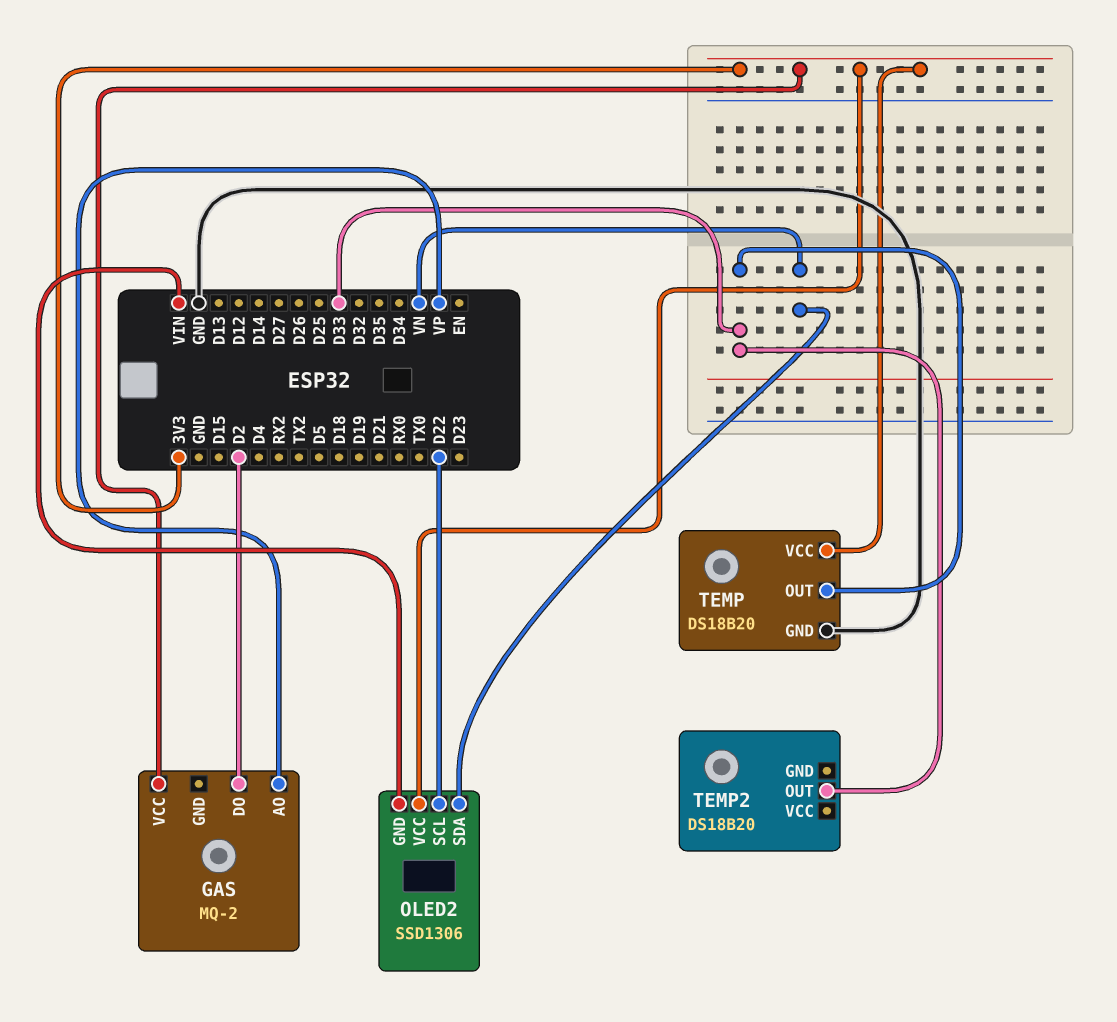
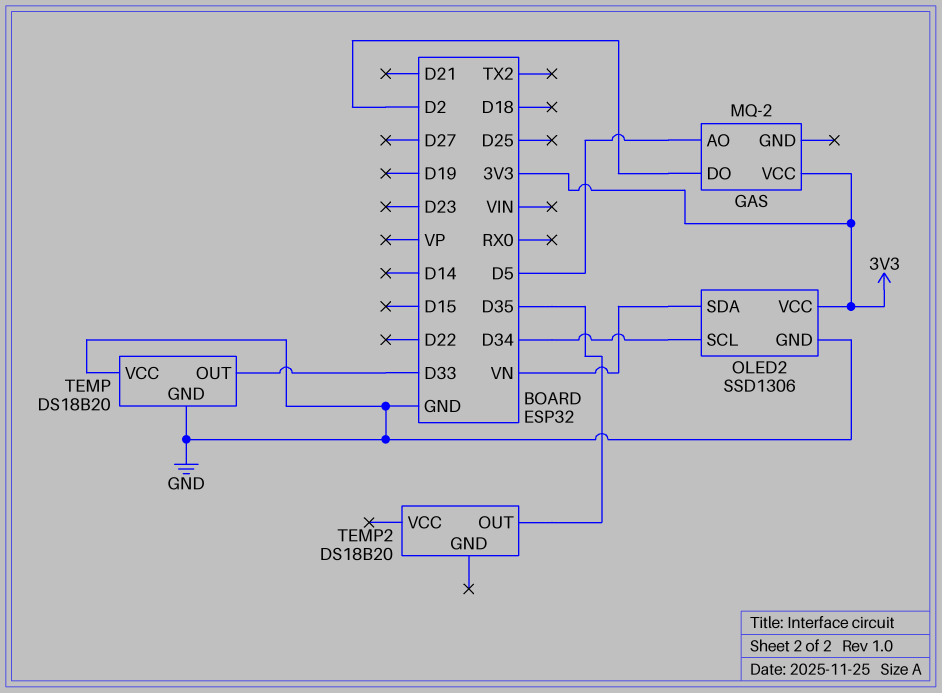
GAS pin AO: VP -> D5
OLED2 pin GND: VIN -> GND
OLED2 pin SCL: D22 -> D34
TEMP pin VCC: 3V3 -> GND
TEMP2 pin OUT: D33 -> D35

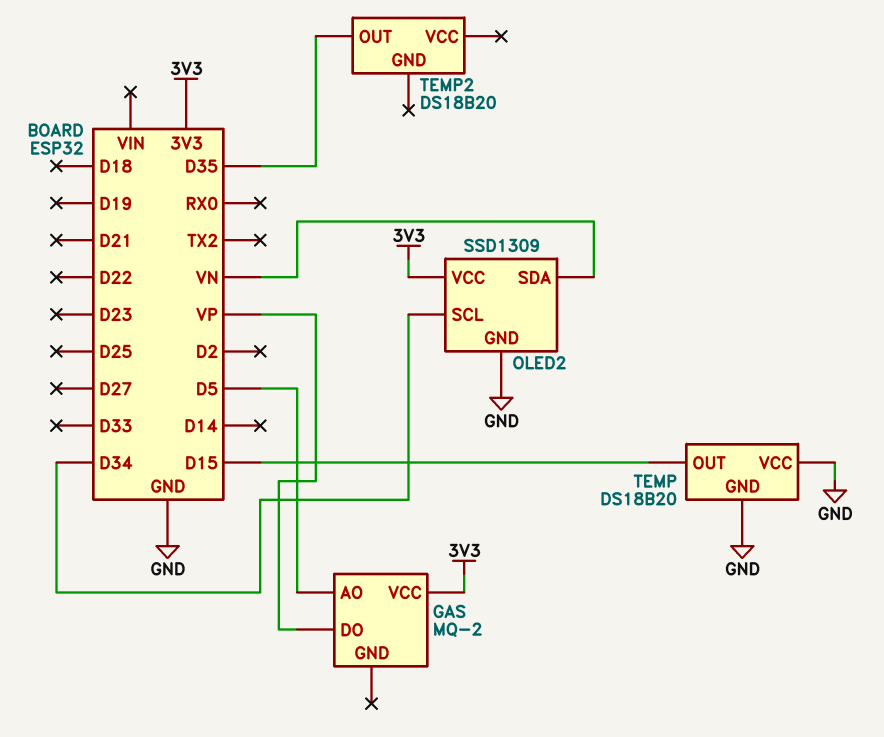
GAS pin DO: D2 -> VP
OLED2: SSD1306 -> SSD1309
TEMP pin OUT: D33 -> D15

